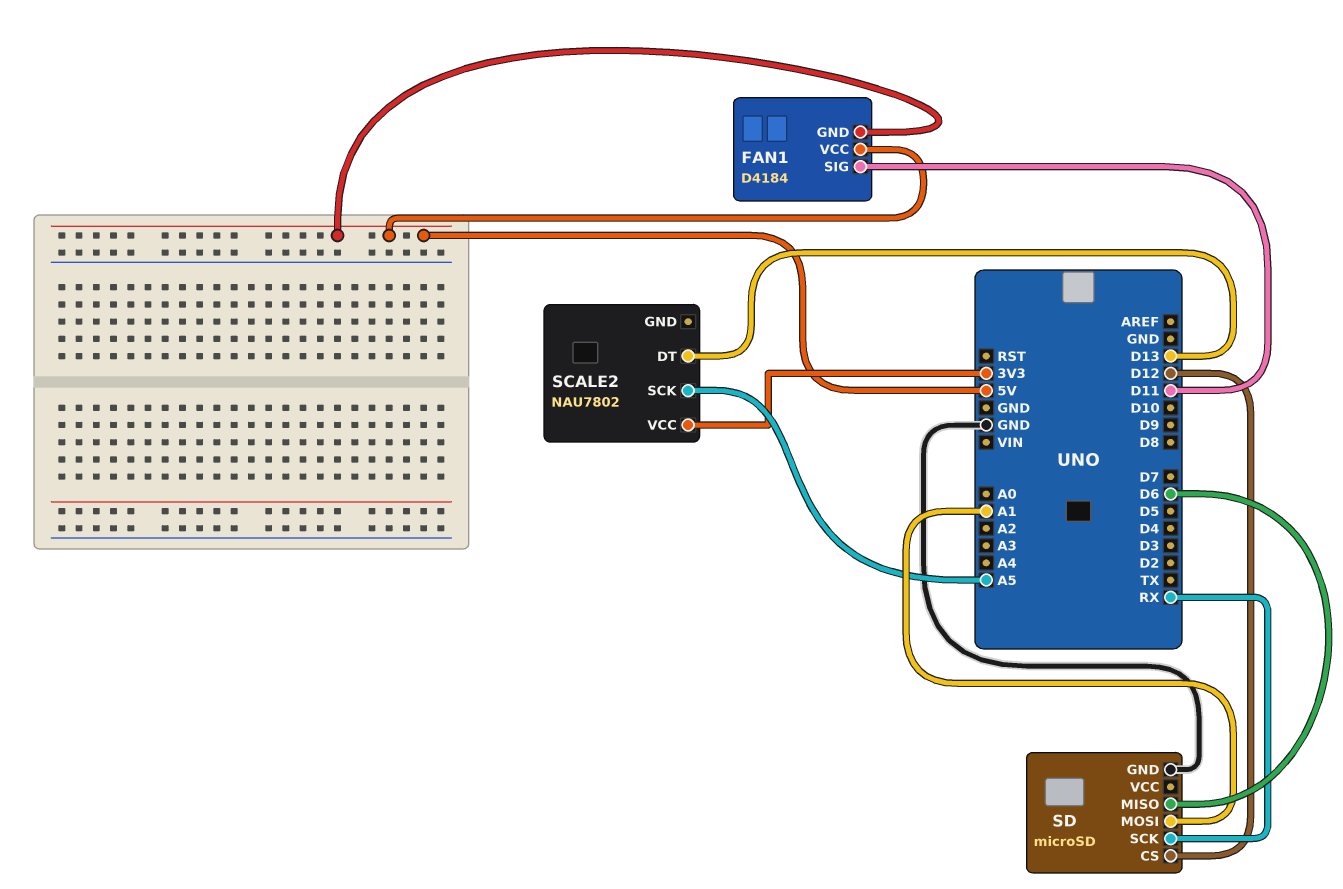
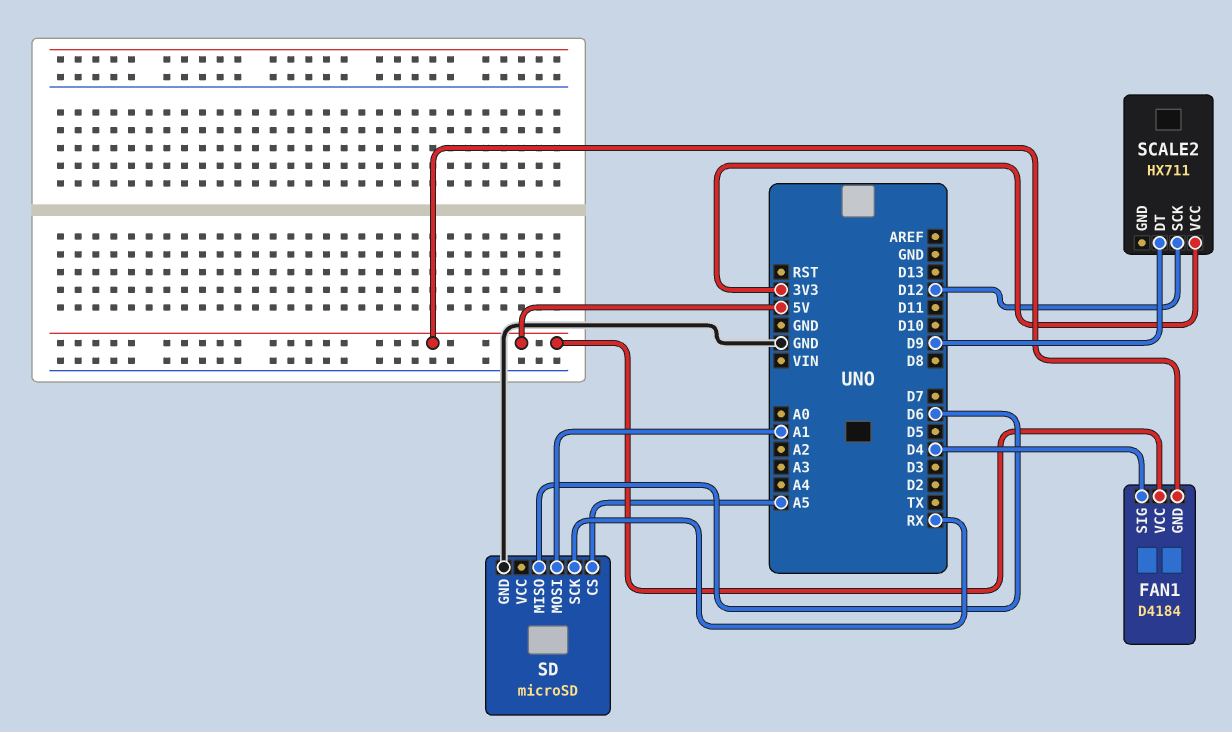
FAN1 pin SIG: D11 -> D4
SCALE2: NAU7802 -> HX711
SCALE2 pin DT: D13 -> D9
SCALE2 pin SCK: A5 -> D12
SD pin CS: D12 -> A5

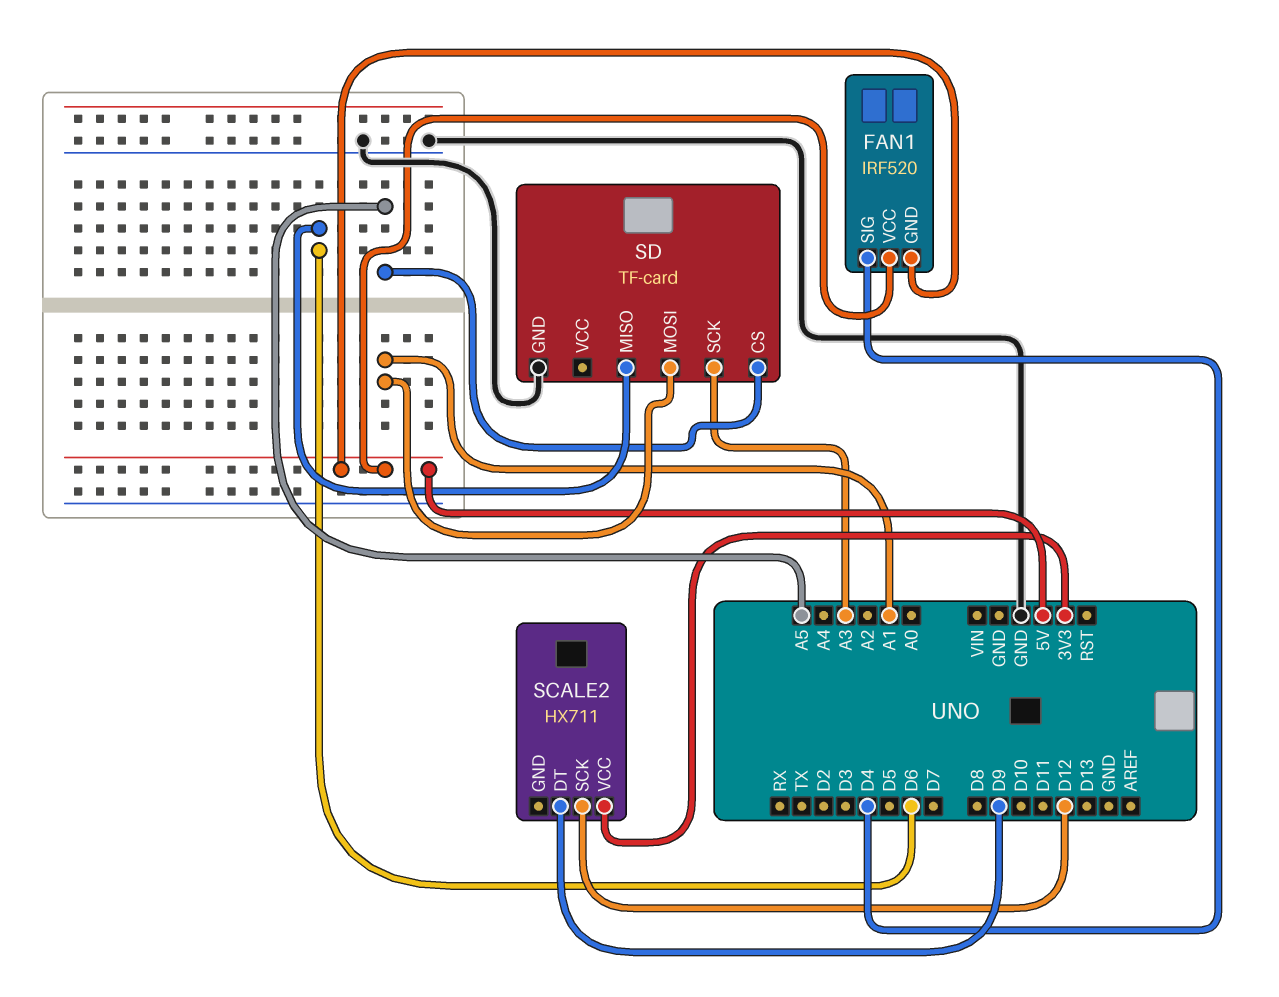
FAN1: D4184 -> IRF520
SD: microSD -> TF-card
SD pin SCK: RX -> A3

